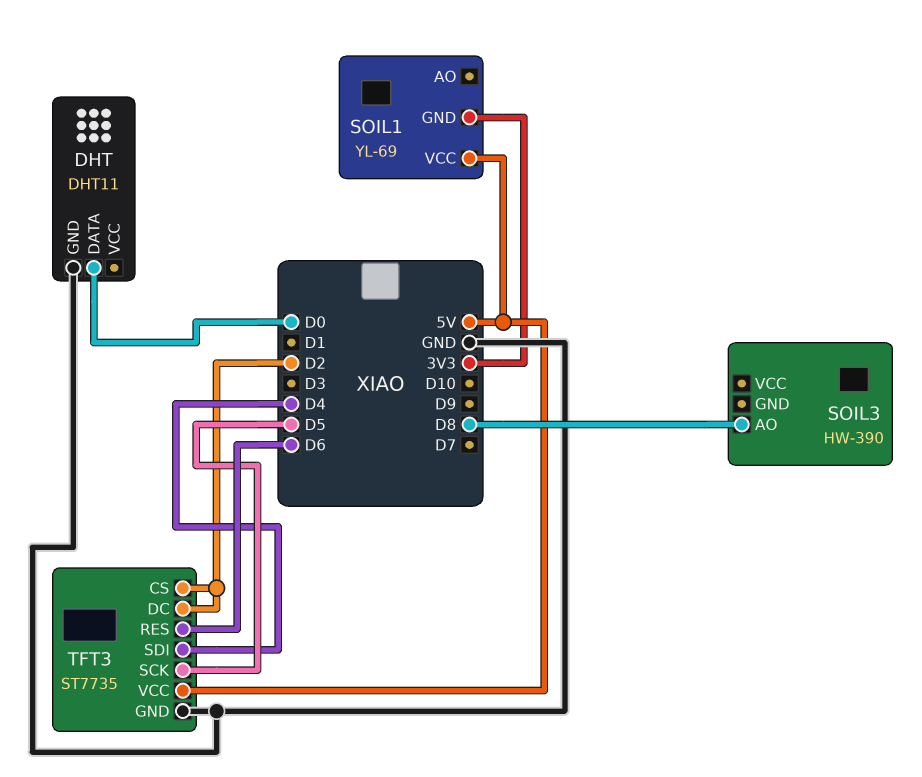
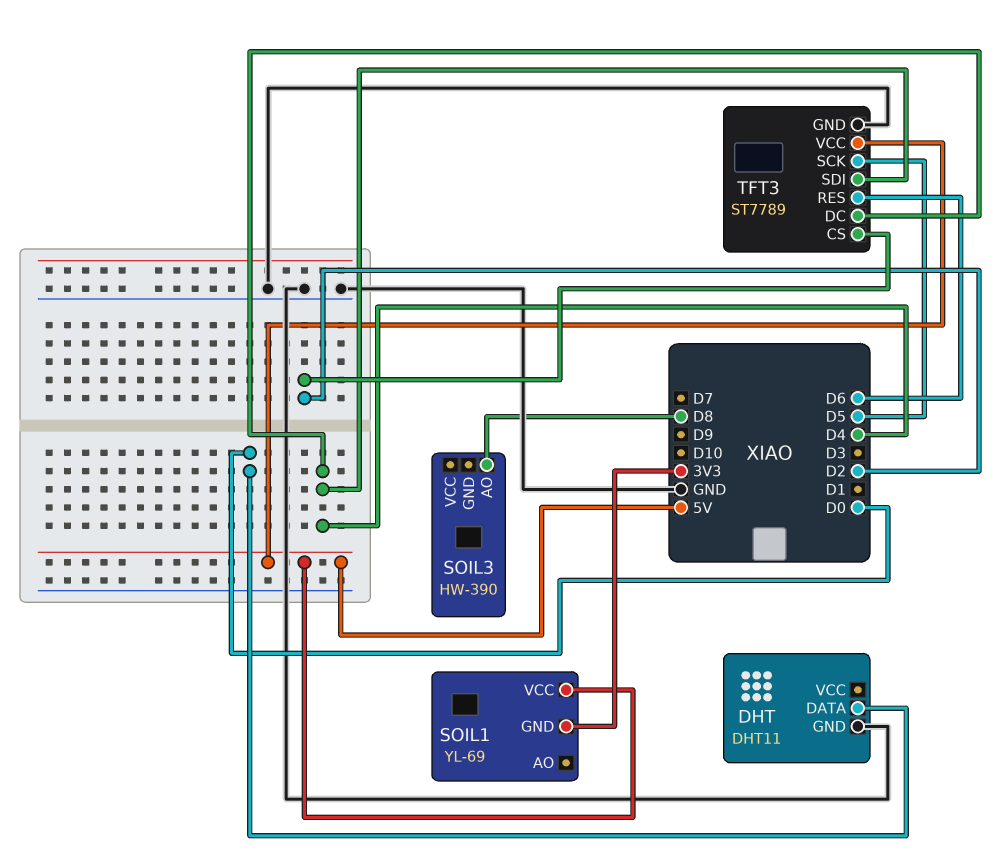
TFT3: ST7735 -> ST7789
TFT3 pin DC: D2 -> D4

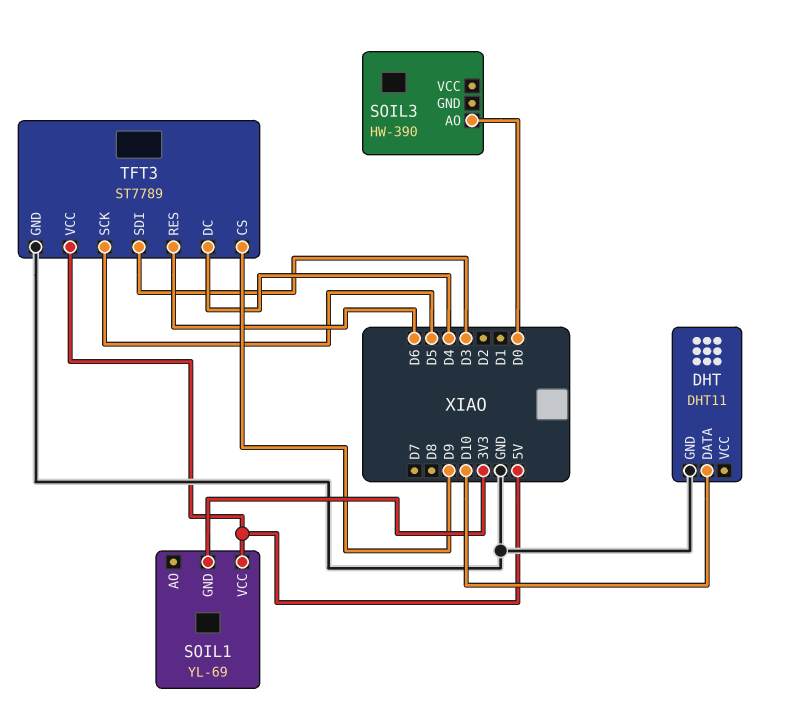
DHT pin DATA: D0 -> D10
SOIL3 pin AO: D8 -> D0
TFT3 pin CS: D2 -> D9
TFT3 pin SDI: D4 -> D3

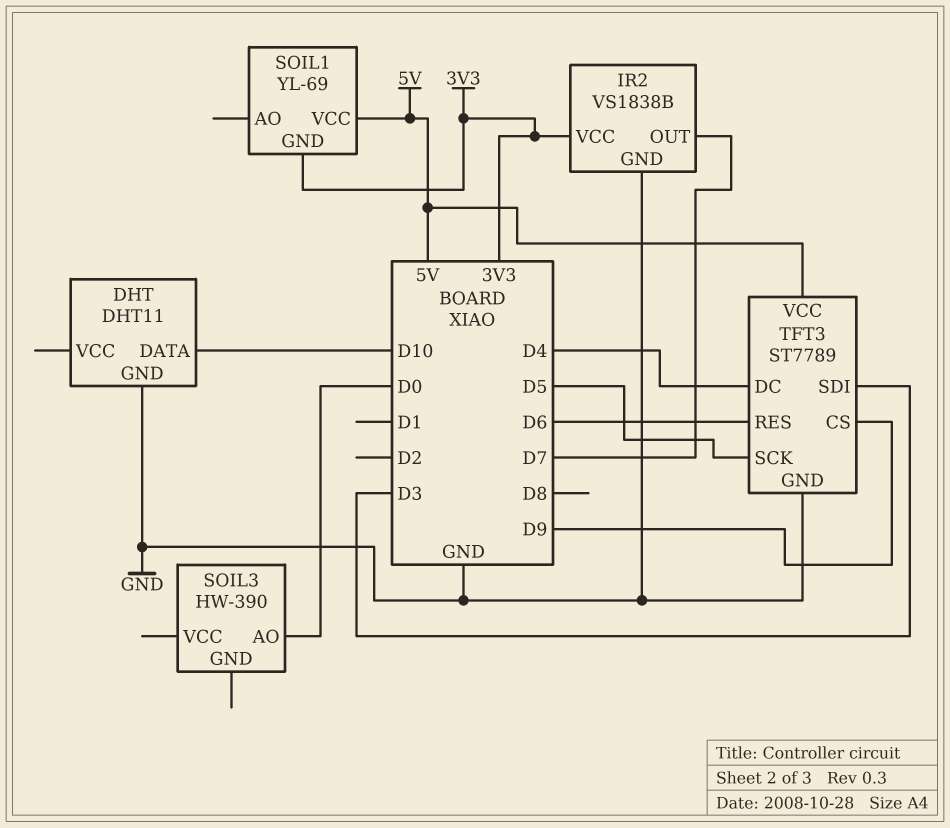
IR2: none -> VS1838B
IR2 pin GND: none -> GND
IR2 pin OUT: none -> D7
IR2 pin VCC: none -> 3V3

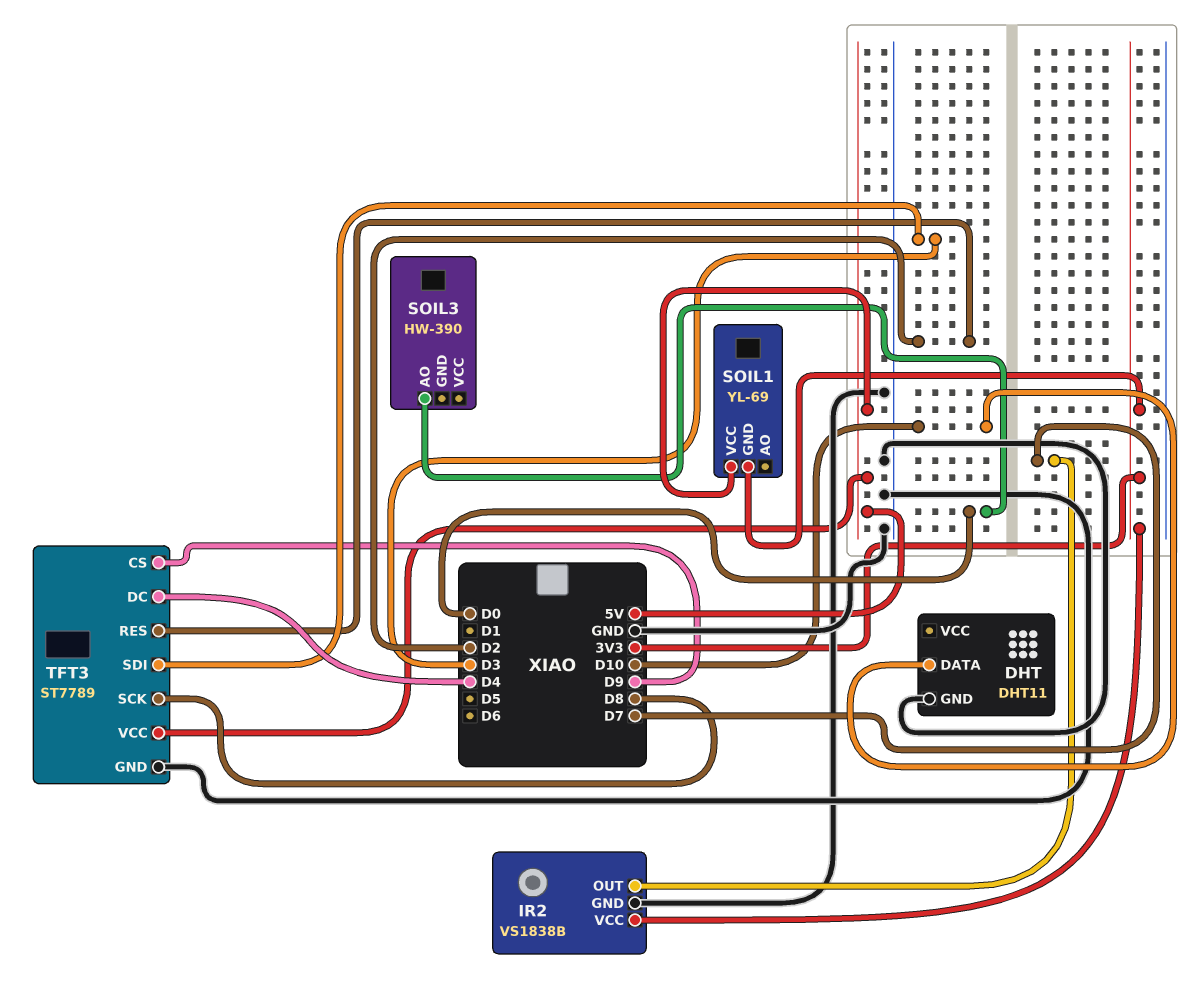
TFT3 pin RES: D6 -> D2
TFT3 pin SCK: D5 -> D8

